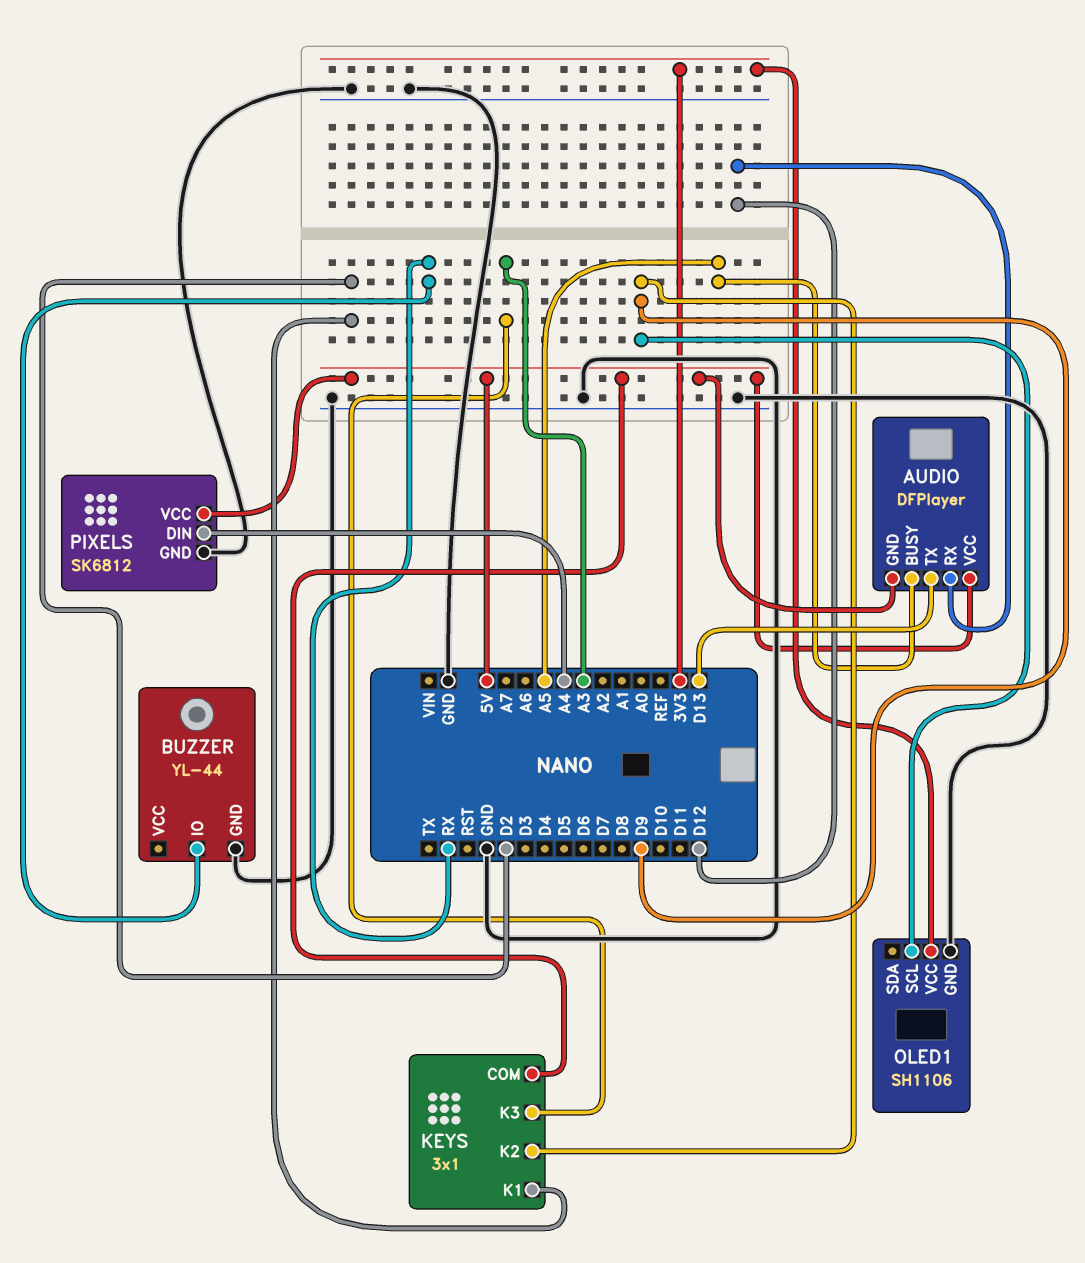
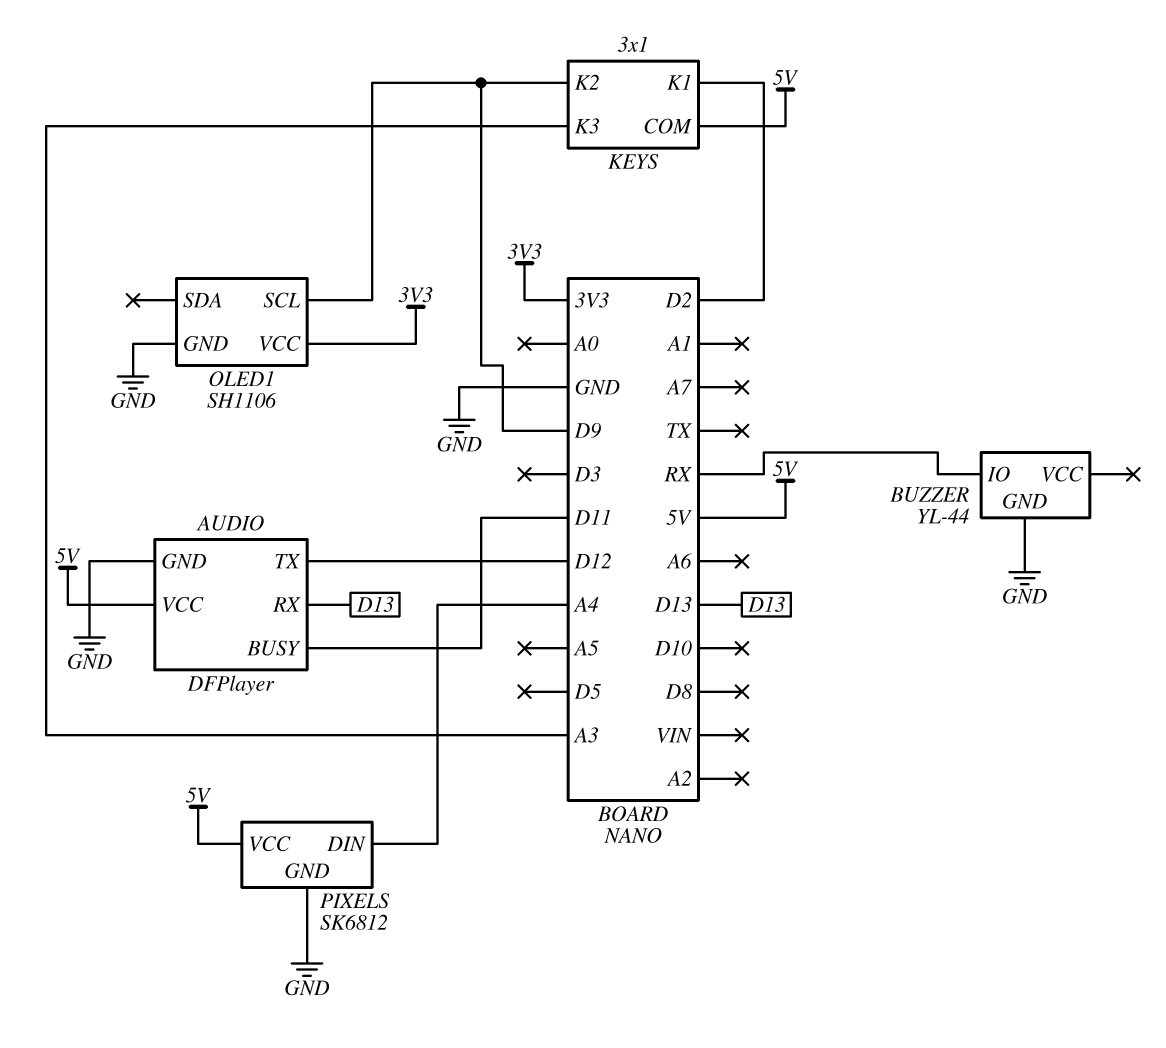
AUDIO pin BUSY: A5 -> D11
AUDIO pin GND: 5V -> GND
AUDIO pin RX: D12 -> D13
AUDIO pin TX: D13 -> D12

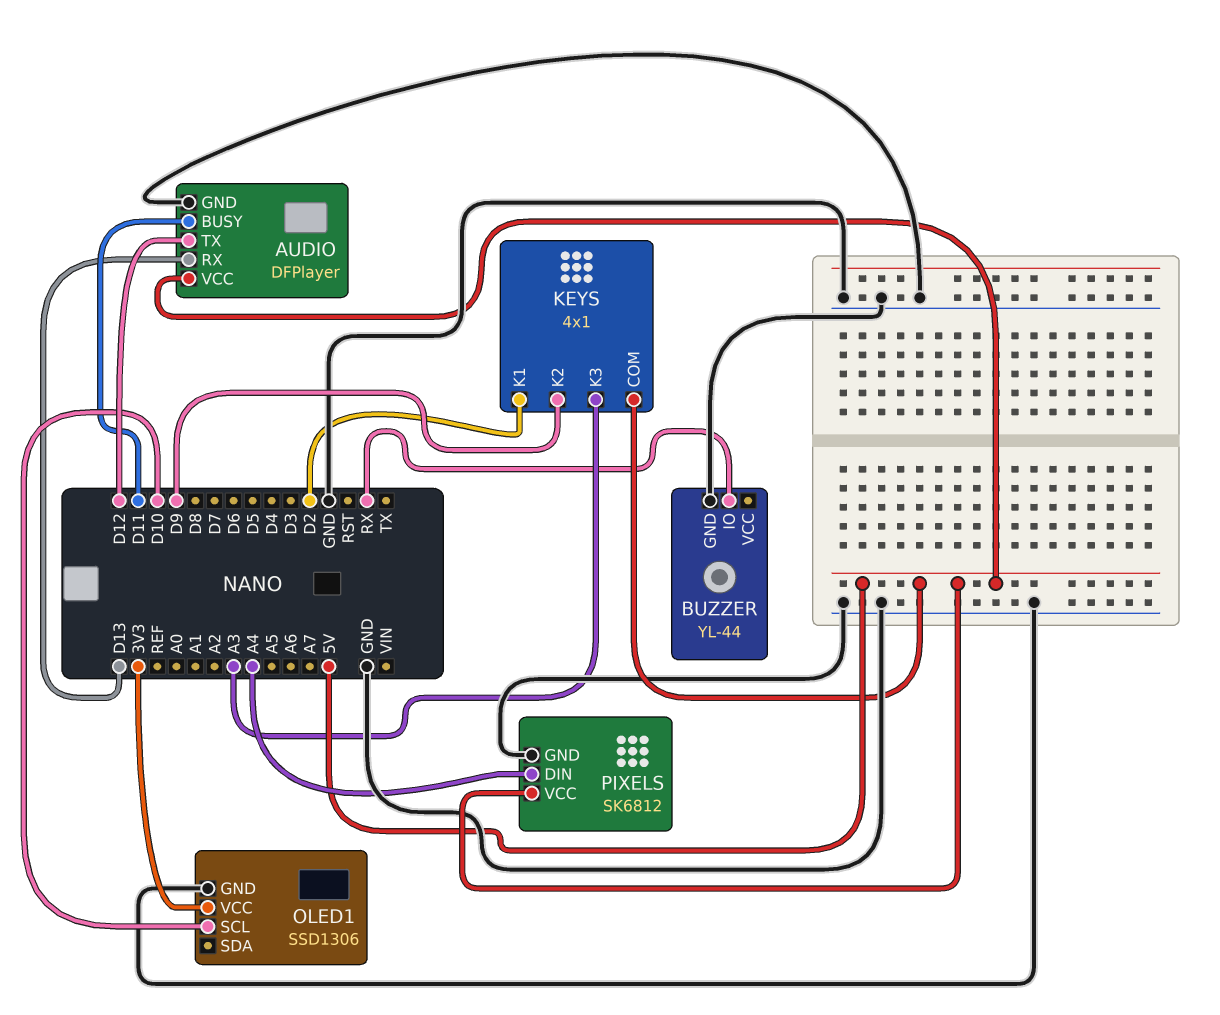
KEYS: 3x1 -> 4x1
OLED1: SH1106 -> SSD1306
OLED1 pin SCL: D9 -> D10

